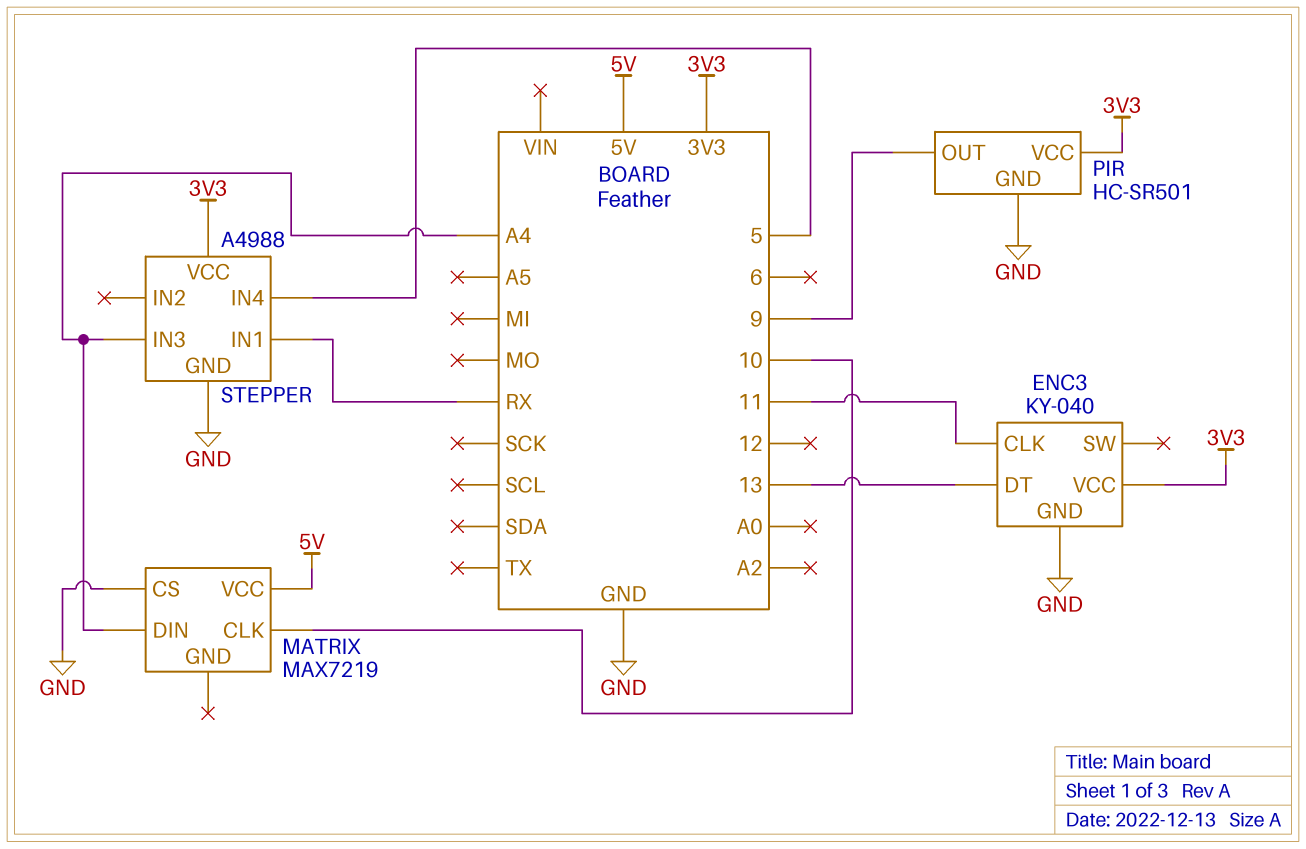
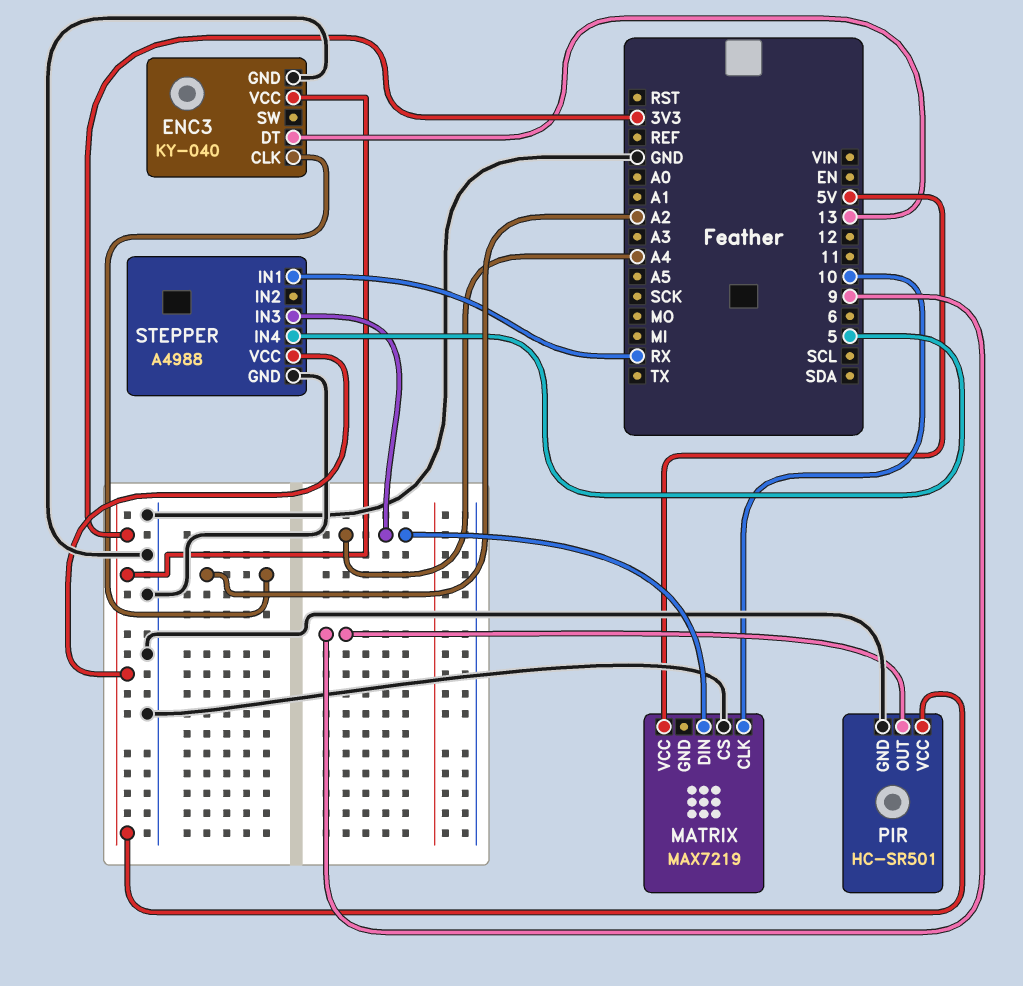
ENC3 pin CLK: 11 -> A2

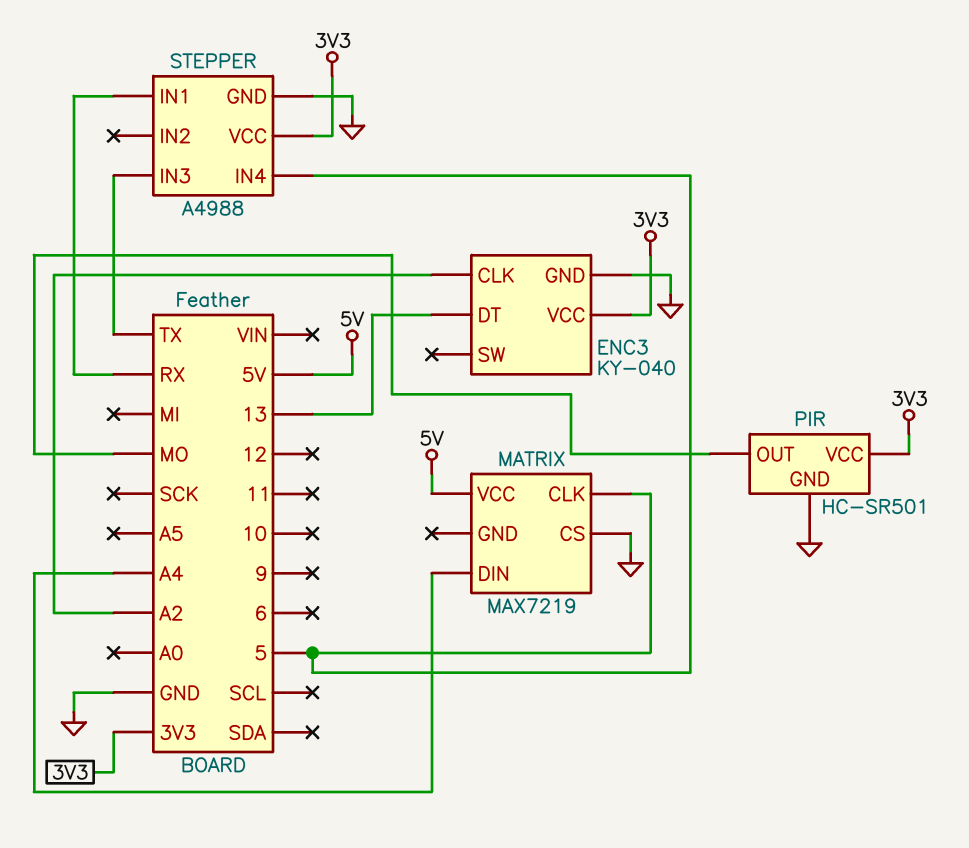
MATRIX pin CLK: 10 -> 5
PIR pin OUT: 9 -> MO
STEPPER pin IN3: A4 -> TX

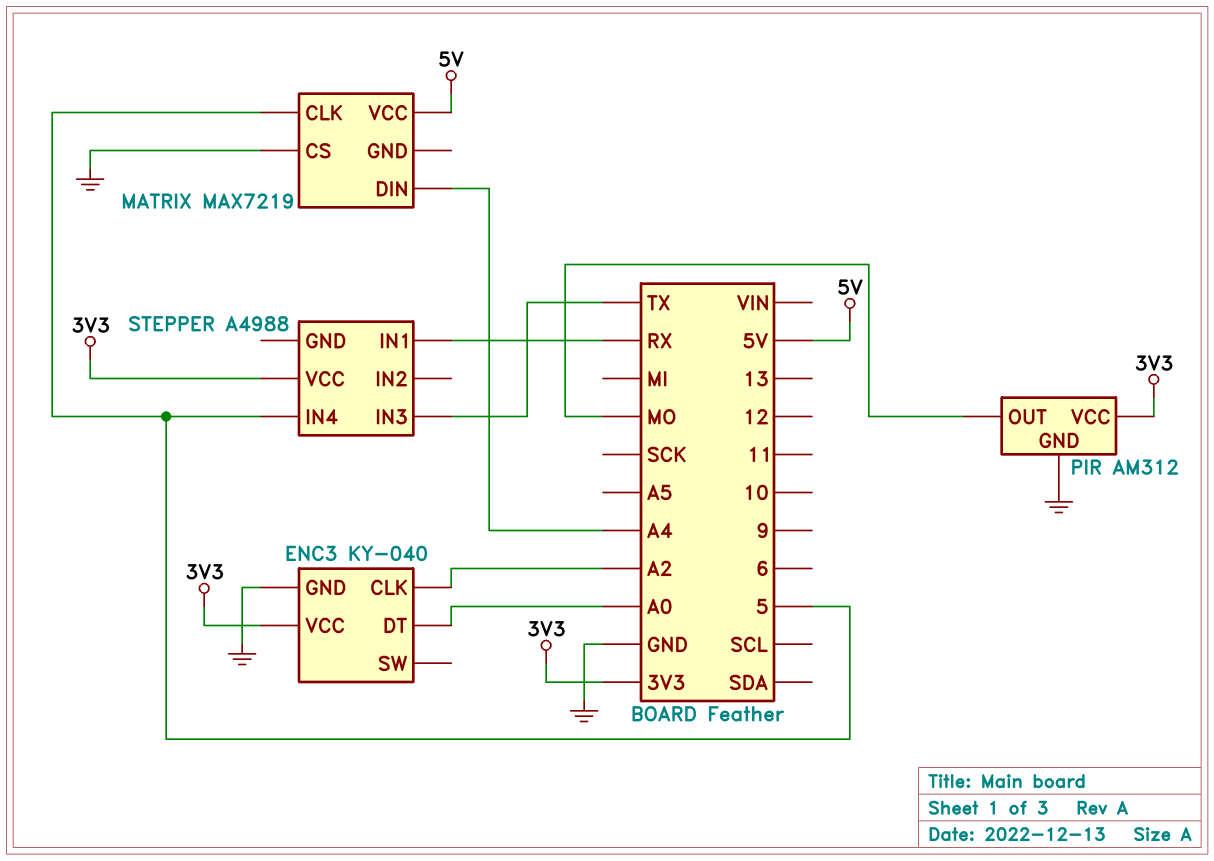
ENC3 pin DT: 13 -> A0
PIR: HC-SR501 -> AM312
STEPPER pin GND: GND -> none

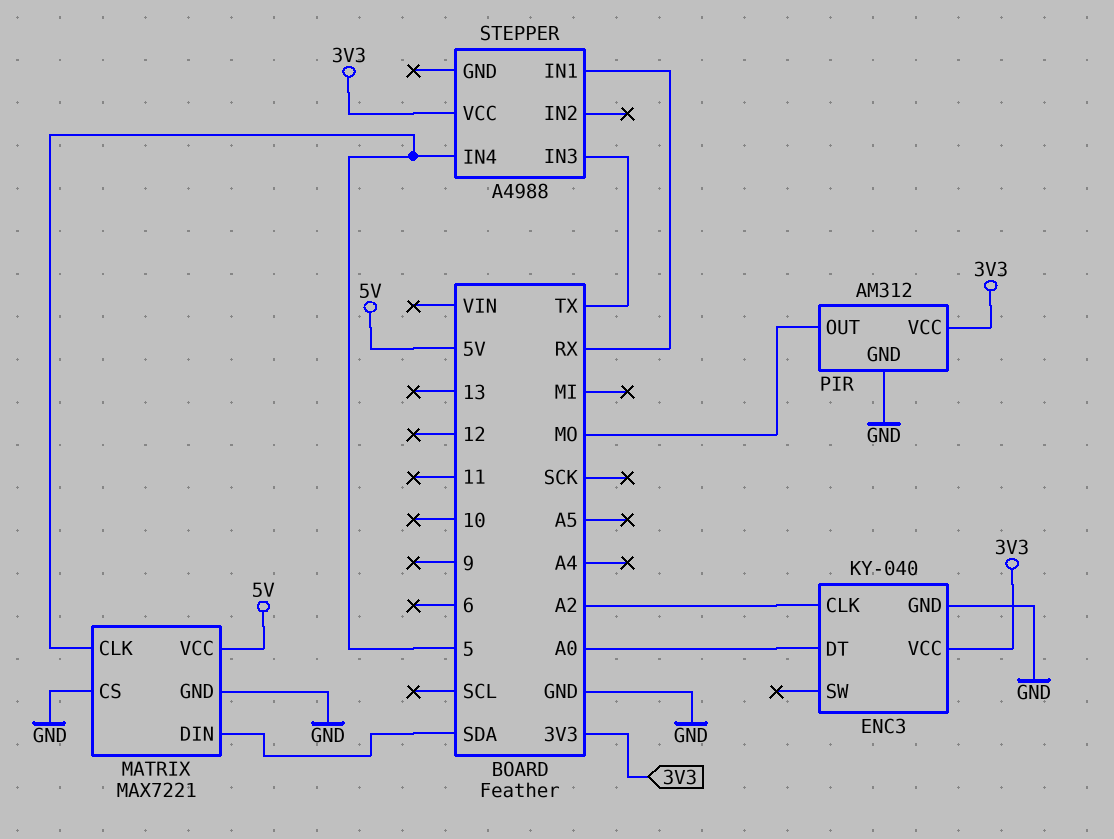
MATRIX: MAX7219 -> MAX7221
MATRIX pin DIN: A4 -> SDA
MATRIX pin GND: none -> GND

